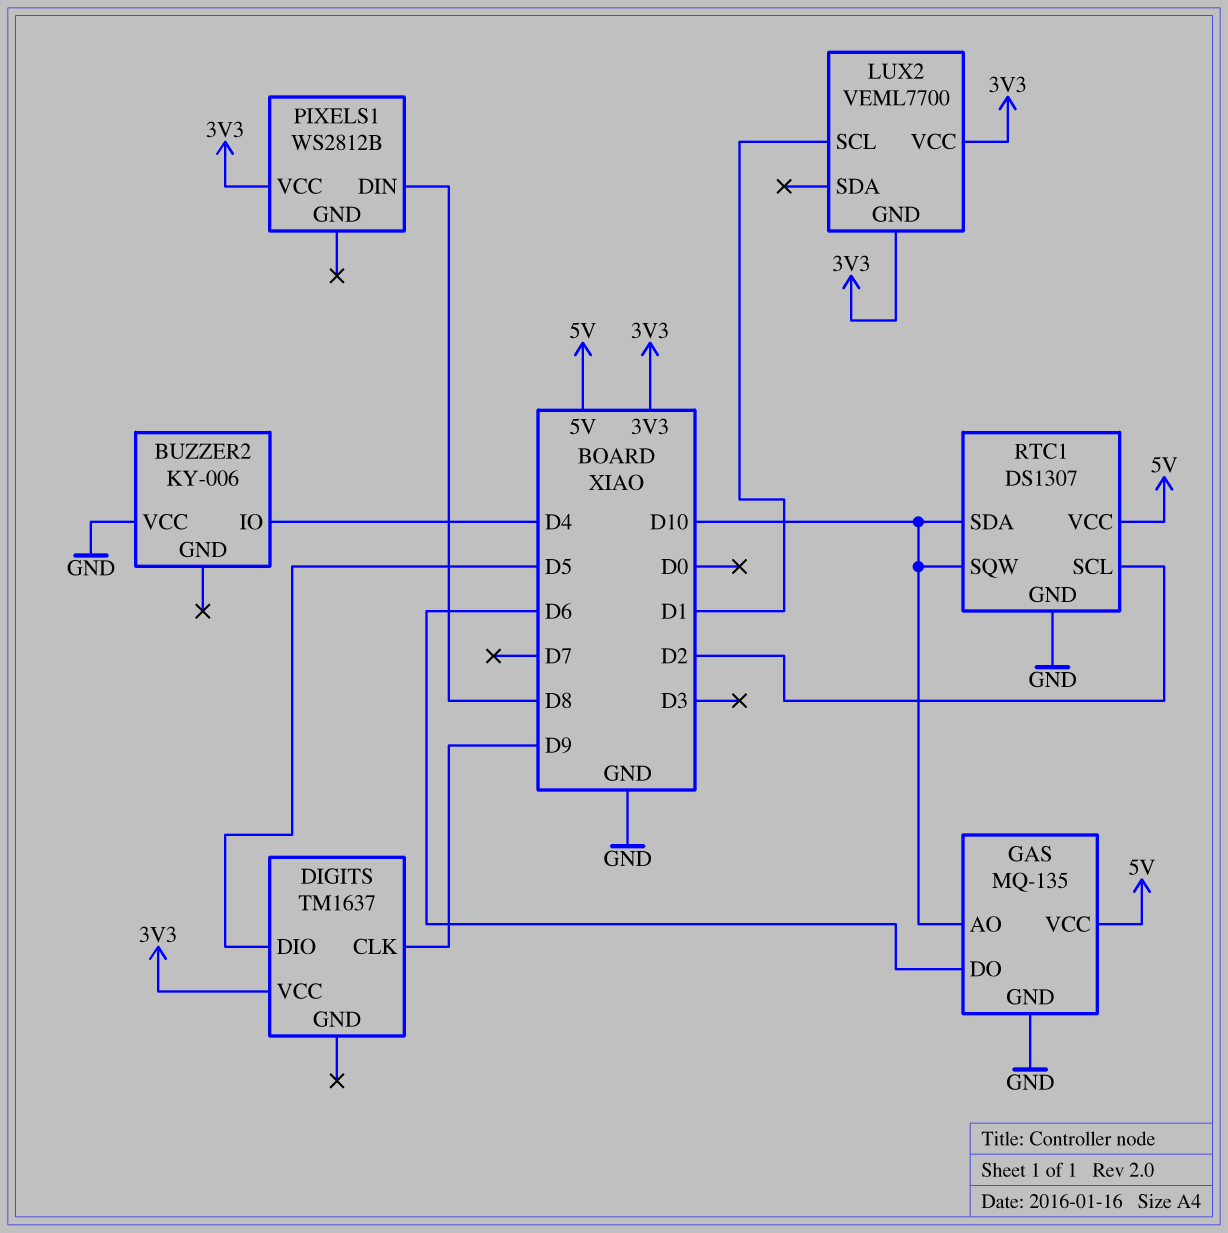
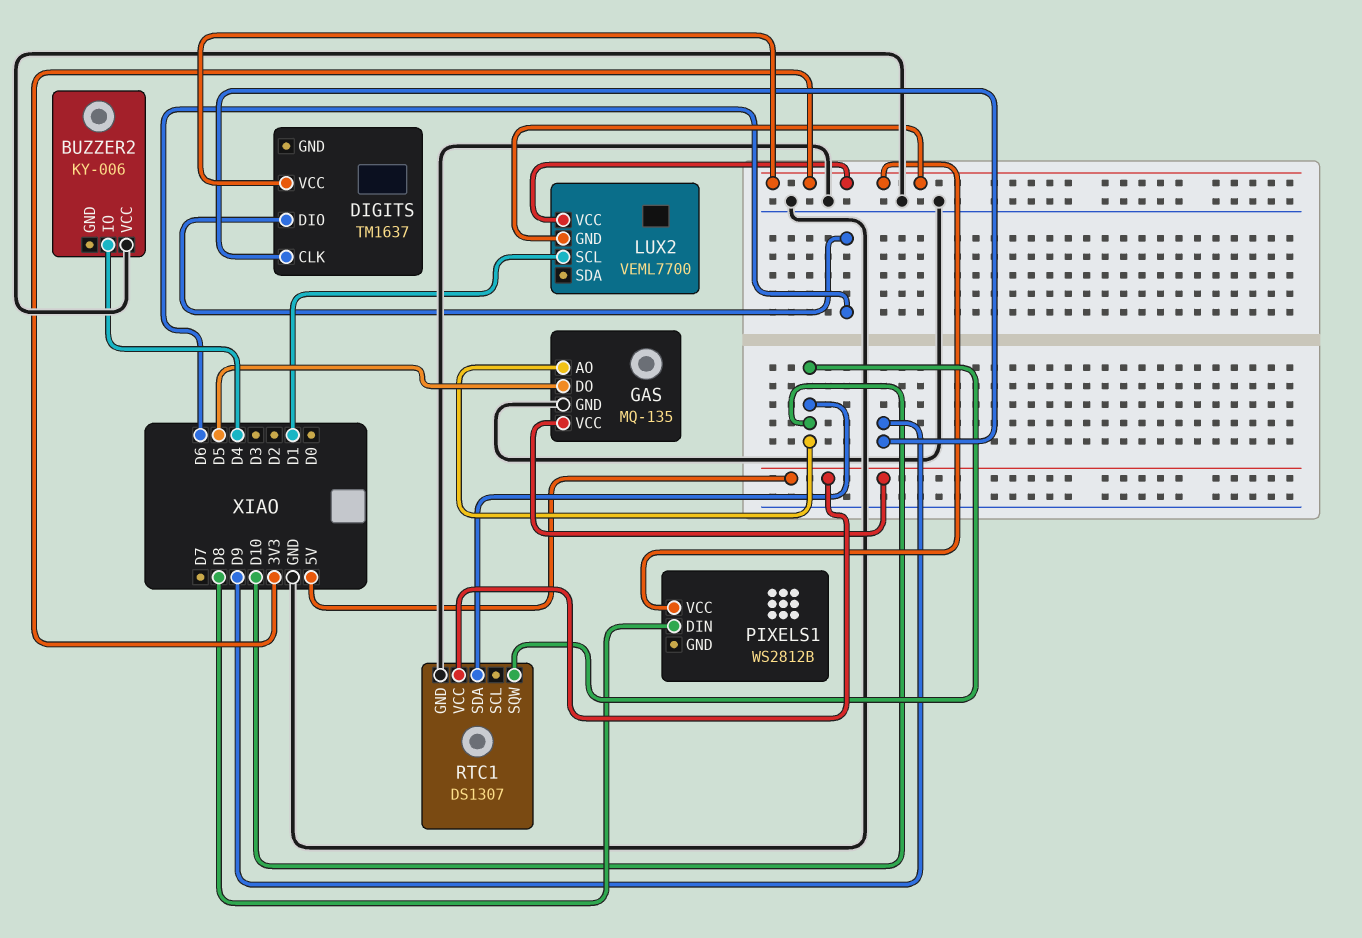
DIGITS pin DIO: D5 -> D6
GAS pin DO: D6 -> D5
RTC1 pin SCL: D2 -> none

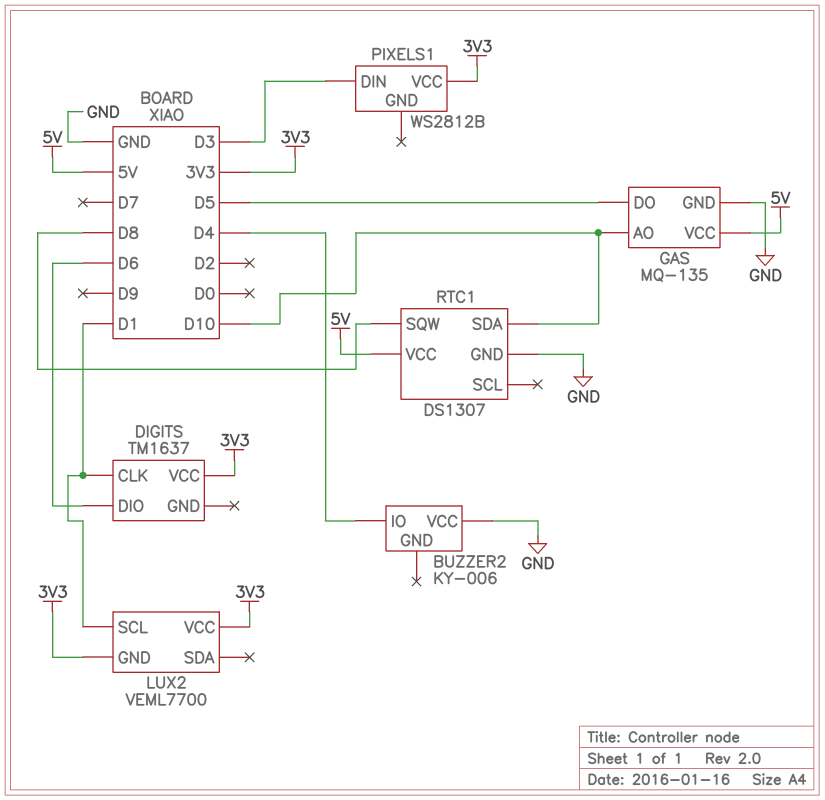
DIGITS pin CLK: D9 -> D1
PIXELS1 pin DIN: D8 -> D3
RTC1 pin SQW: D10 -> D8

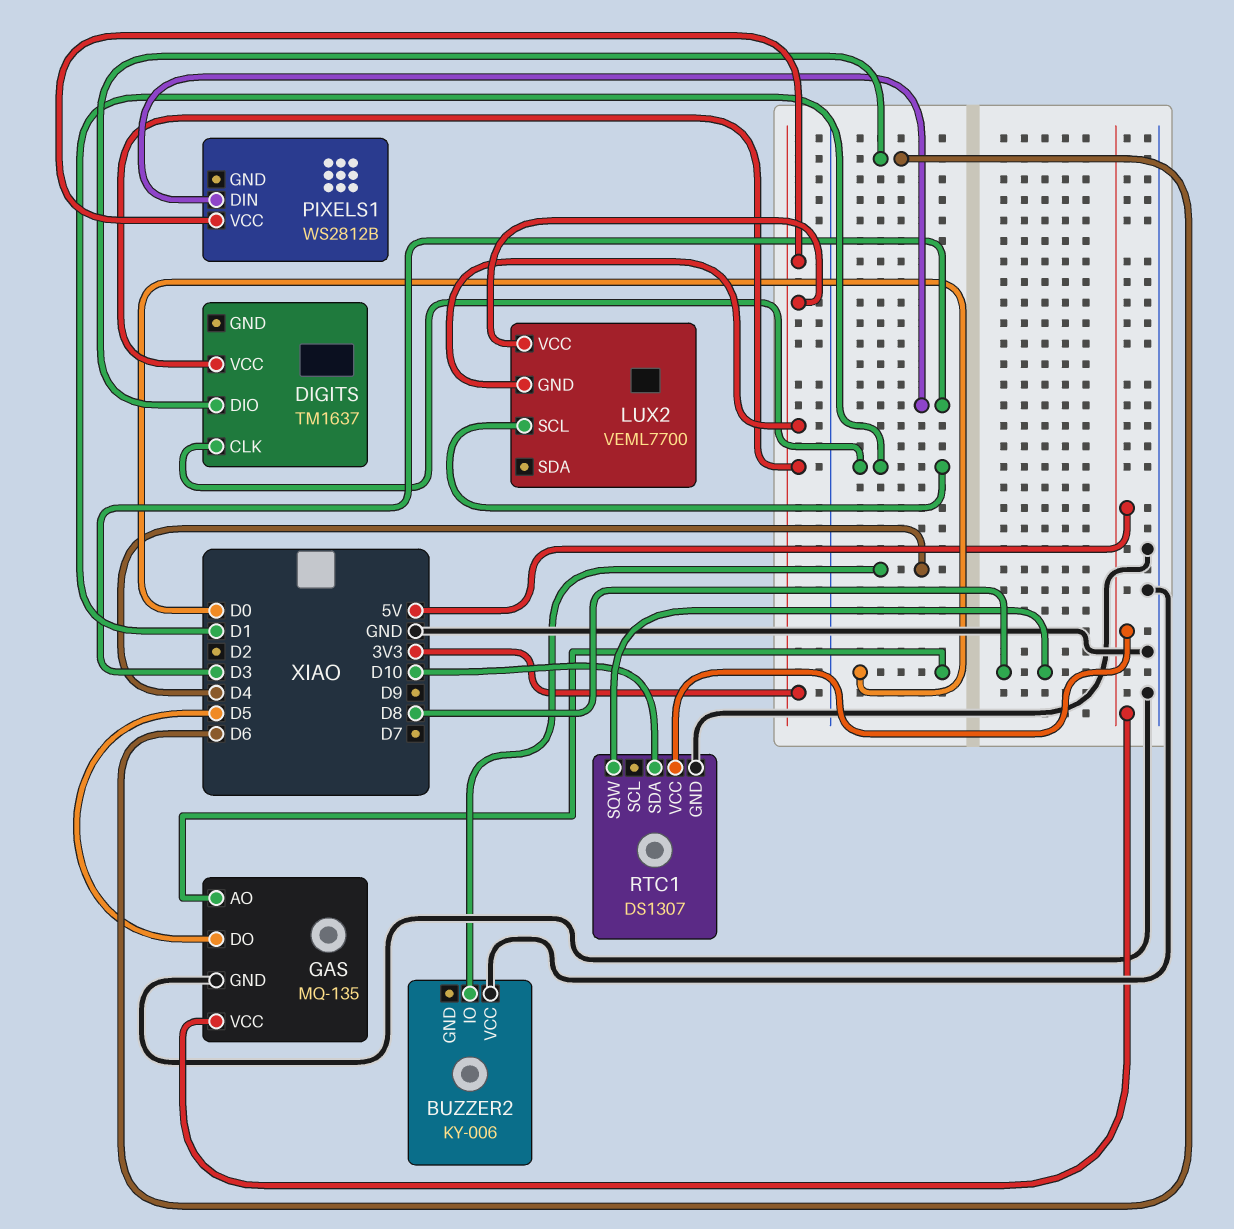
GAS pin AO: D10 -> D0

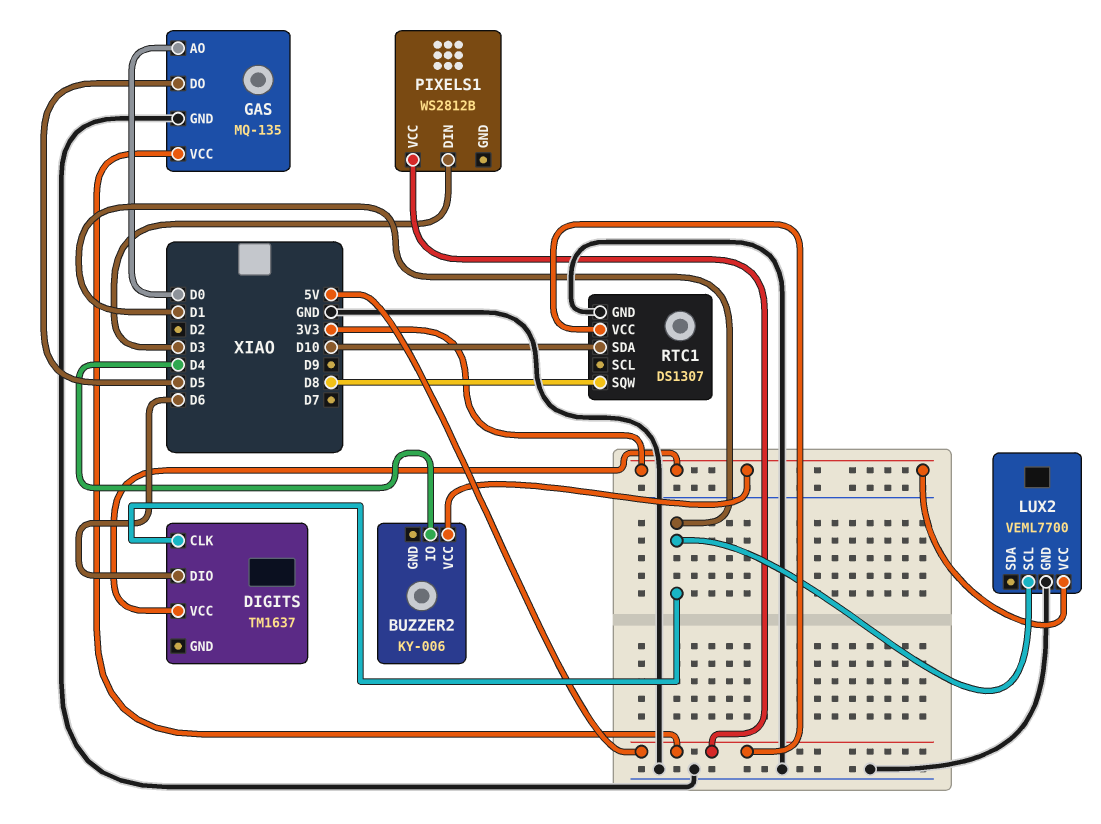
BUZZER2 pin VCC: GND -> 3V3
LUX2 pin GND: 3V3 -> GND
PIXELS1 pin VCC: 3V3 -> 5V

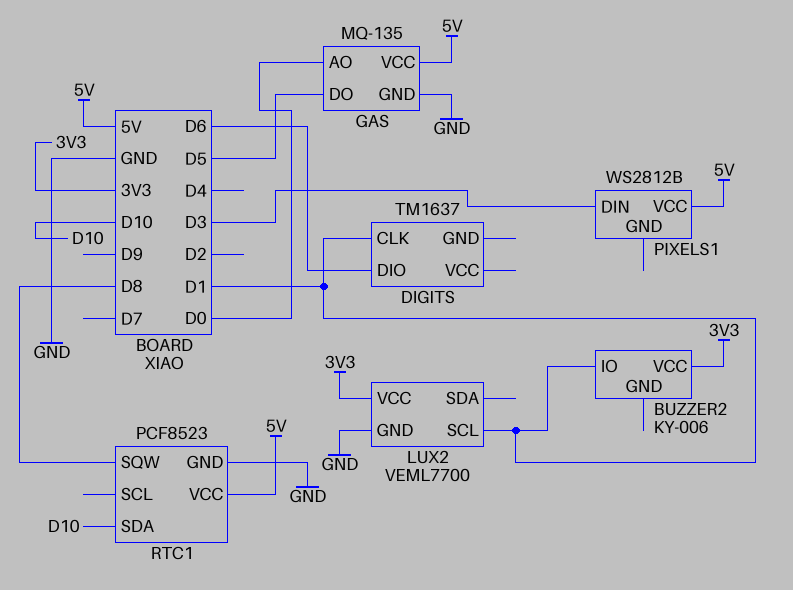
BUZZER2 pin IO: D4 -> D1
DIGITS pin VCC: 3V3 -> none
RTC1: DS1307 -> PCF8523

